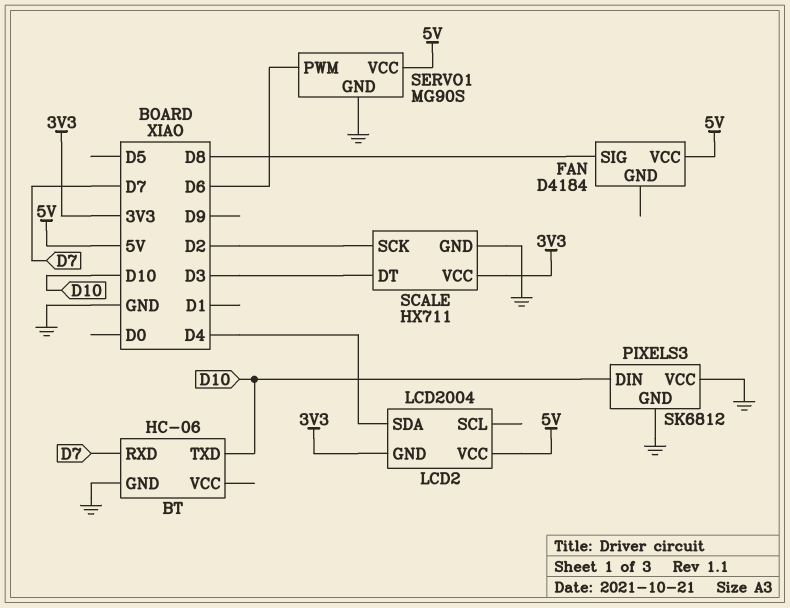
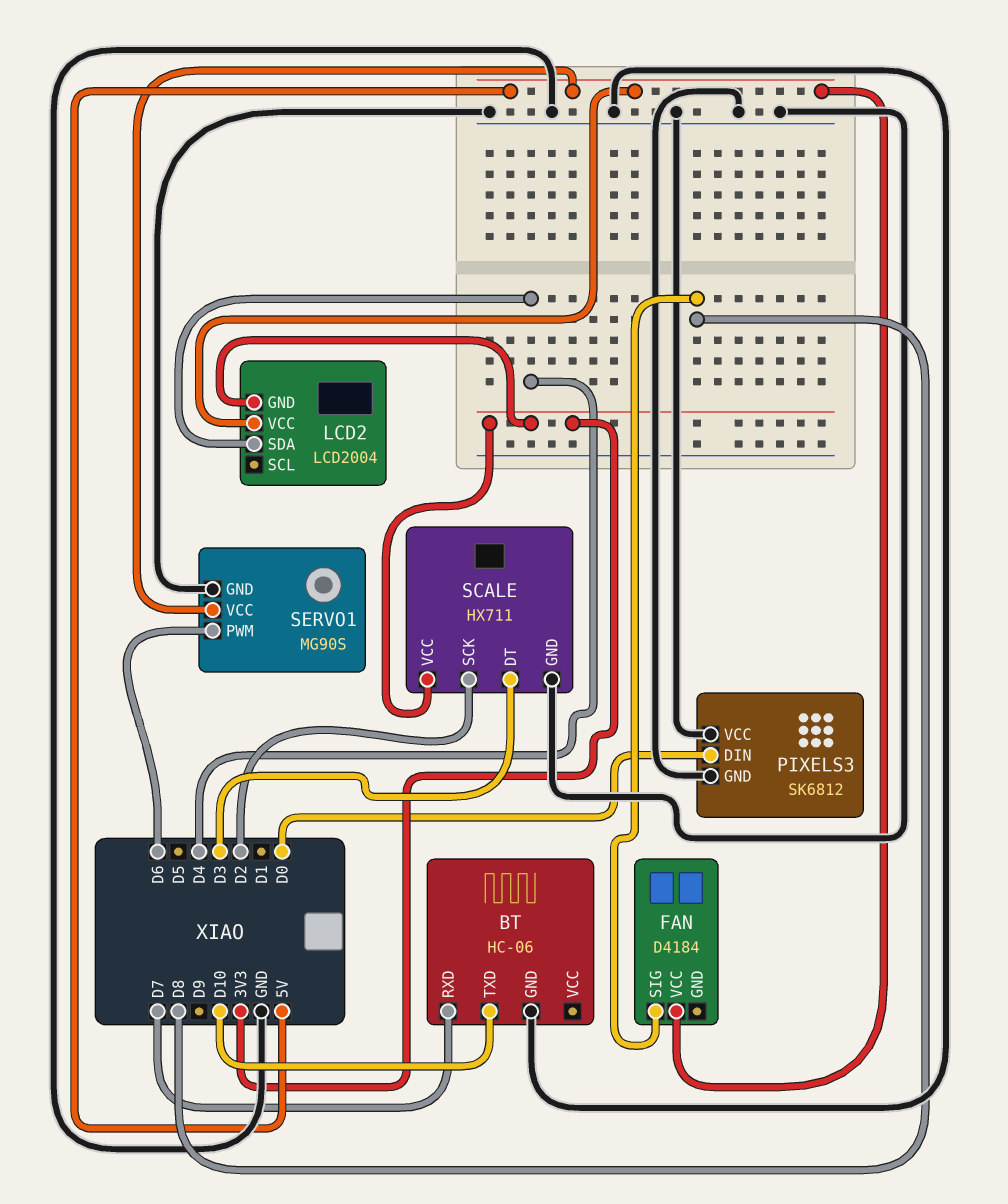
PIXELS3 pin DIN: D10 -> D0

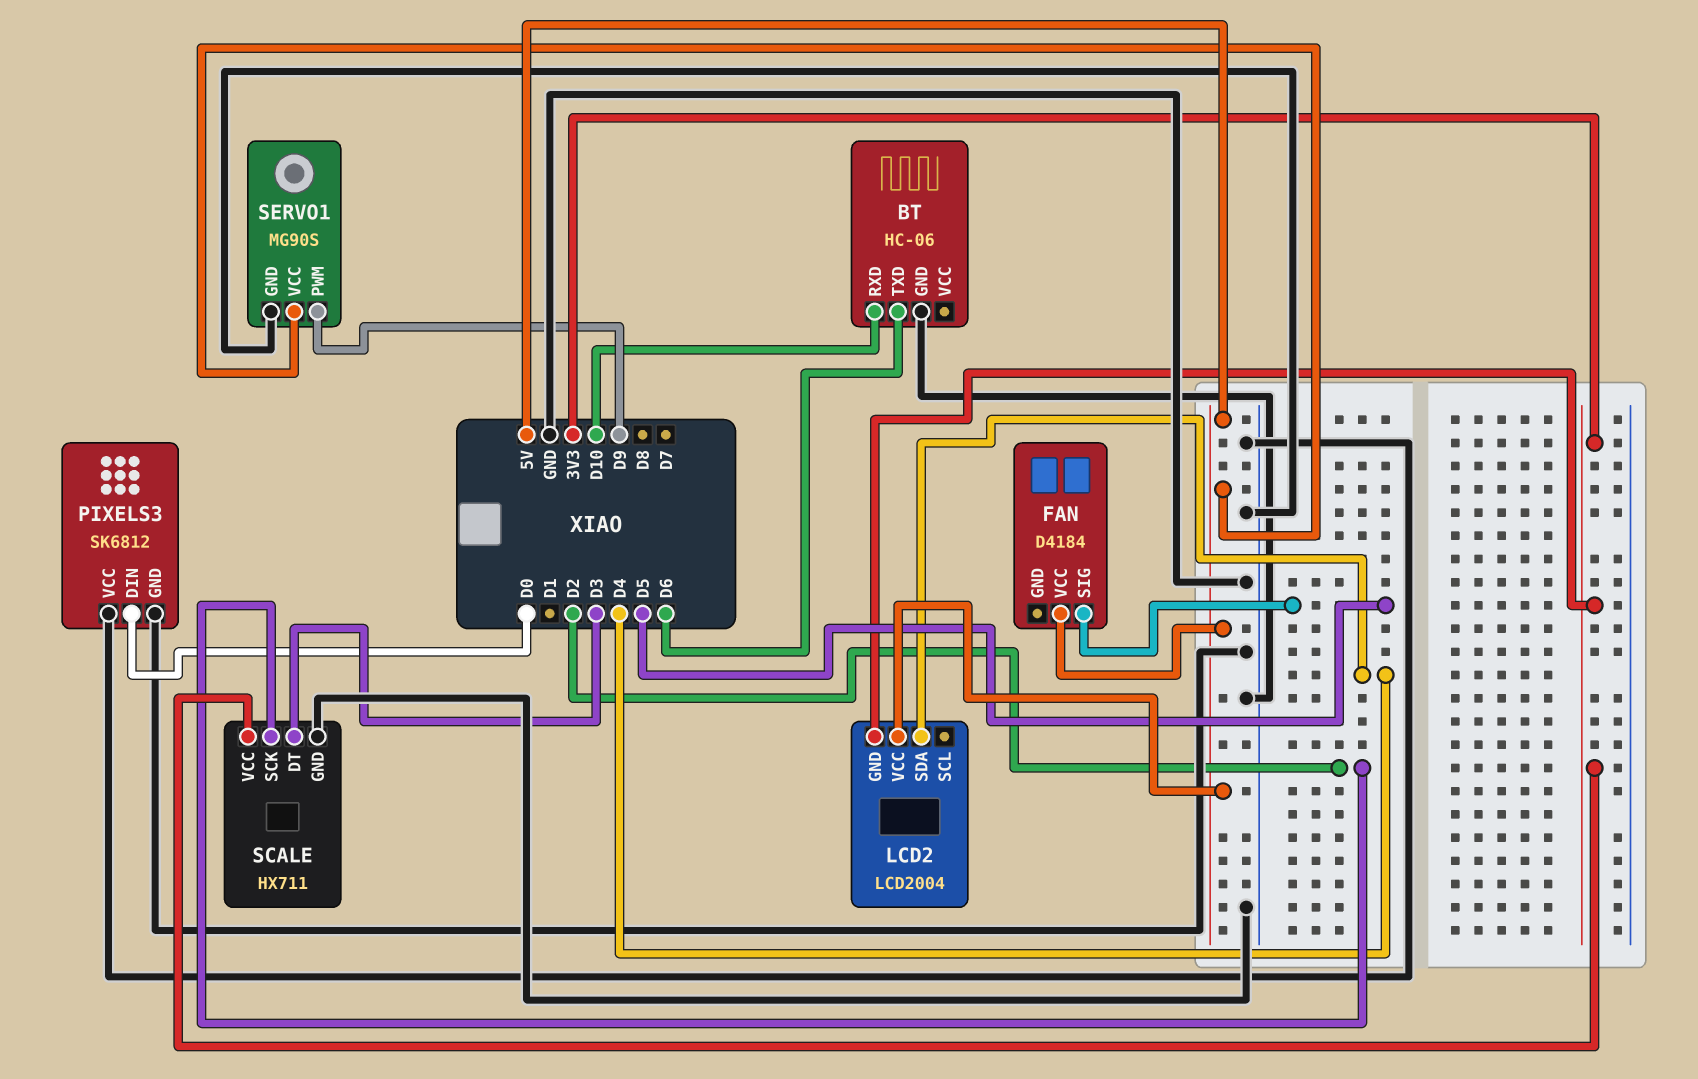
BT pin RXD: D7 -> D10
BT pin TXD: D10 -> D6
FAN pin SIG: D8 -> D5
SERVO1 pin PWM: D6 -> D9

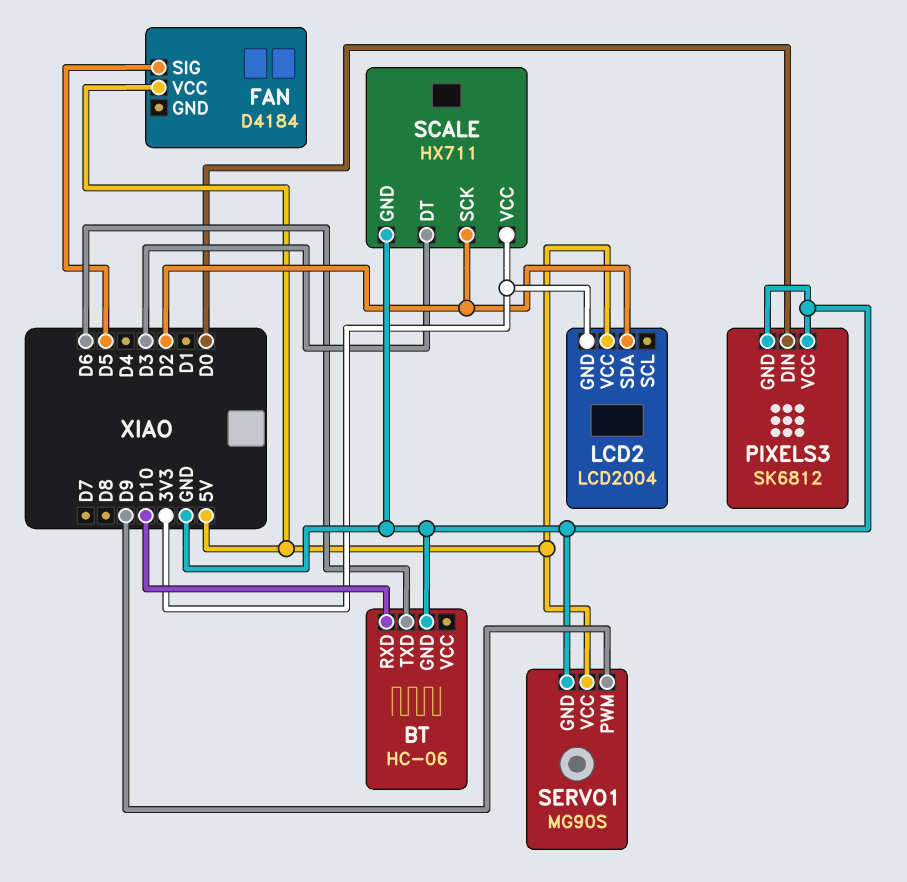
LCD2 pin SDA: D4 -> D2

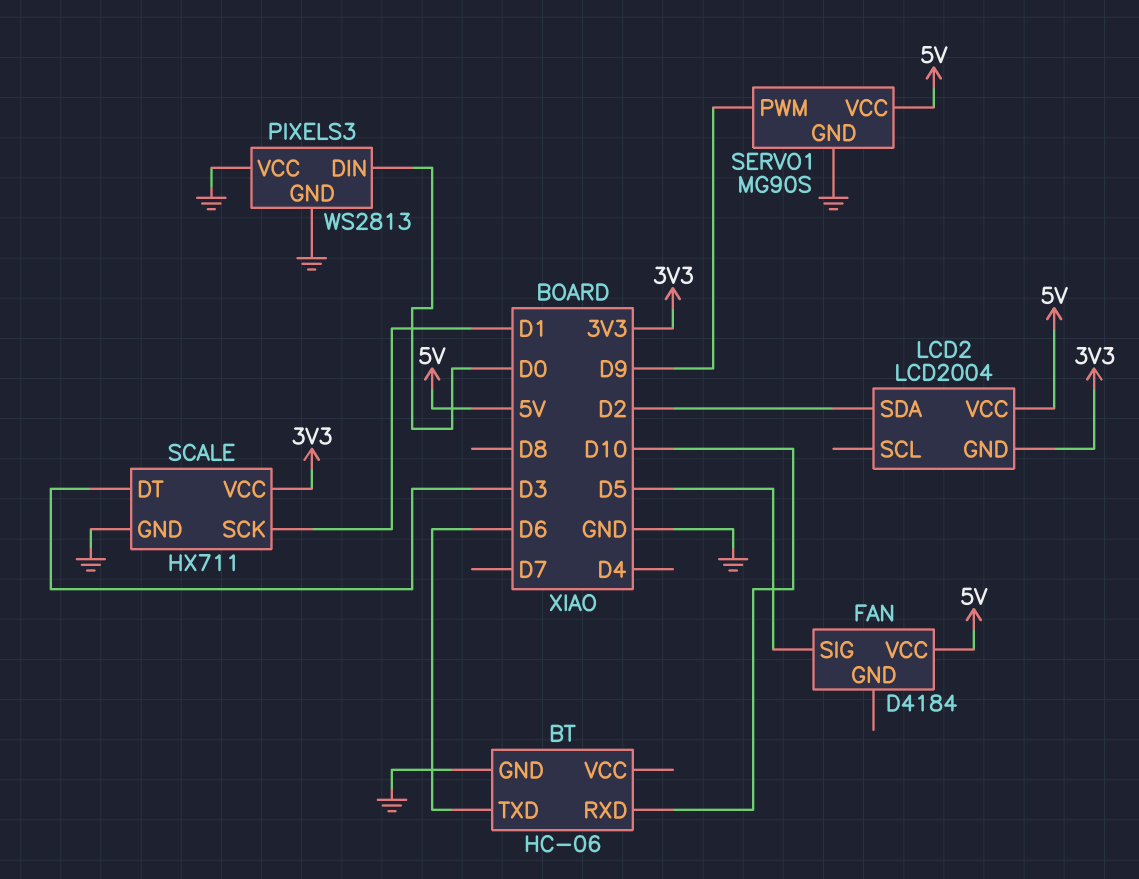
PIXELS3: SK6812 -> WS2813
SCALE pin SCK: D2 -> D1

